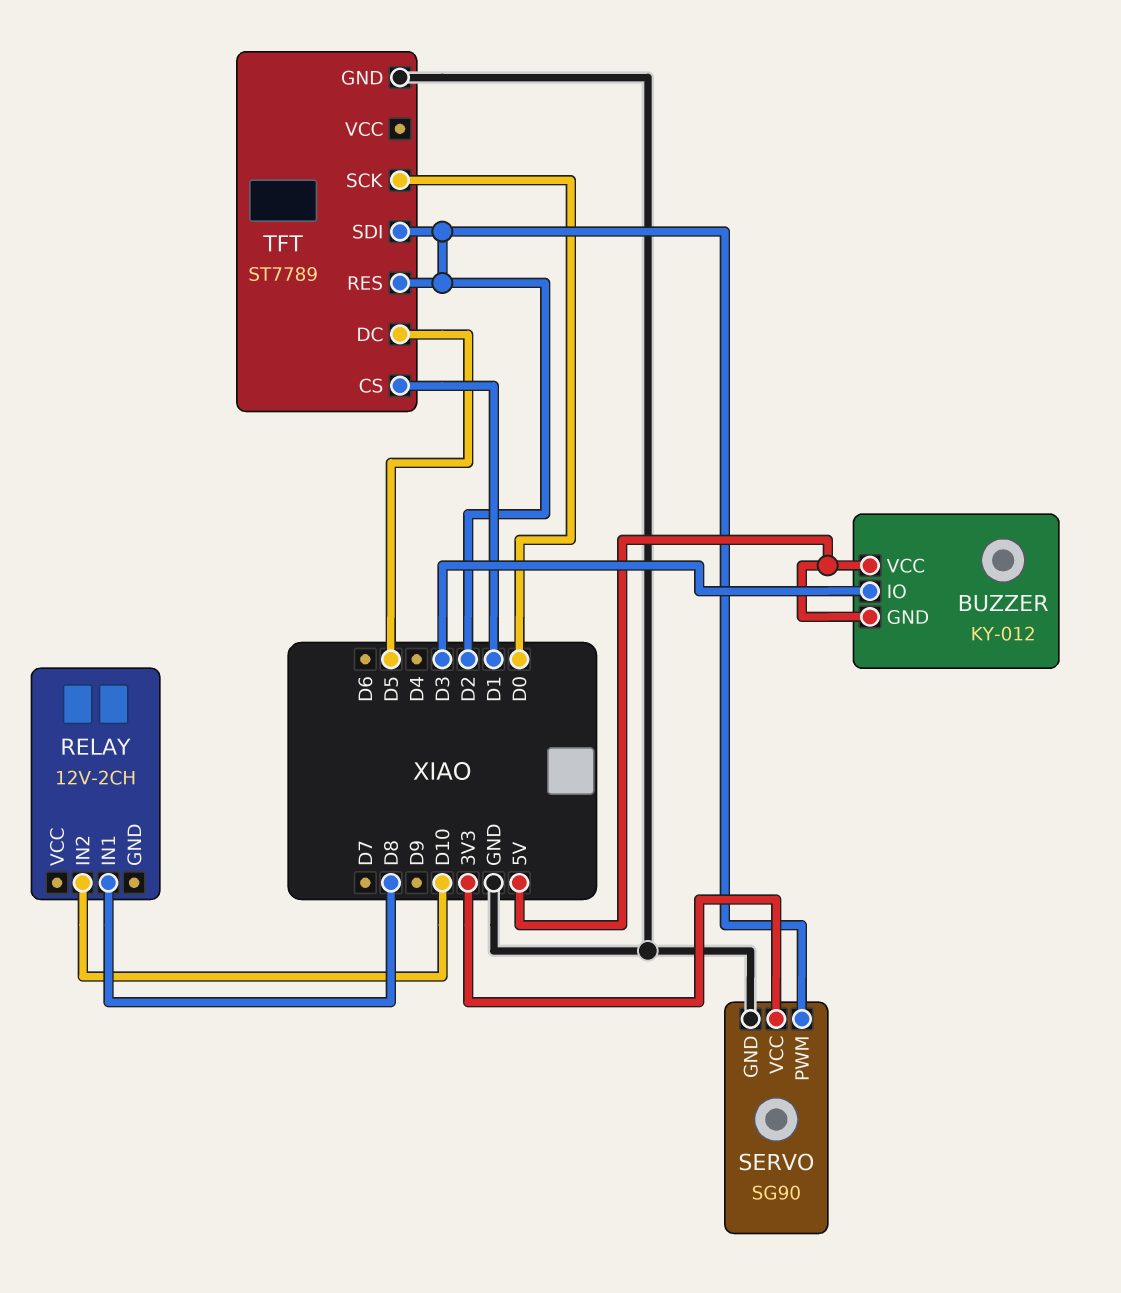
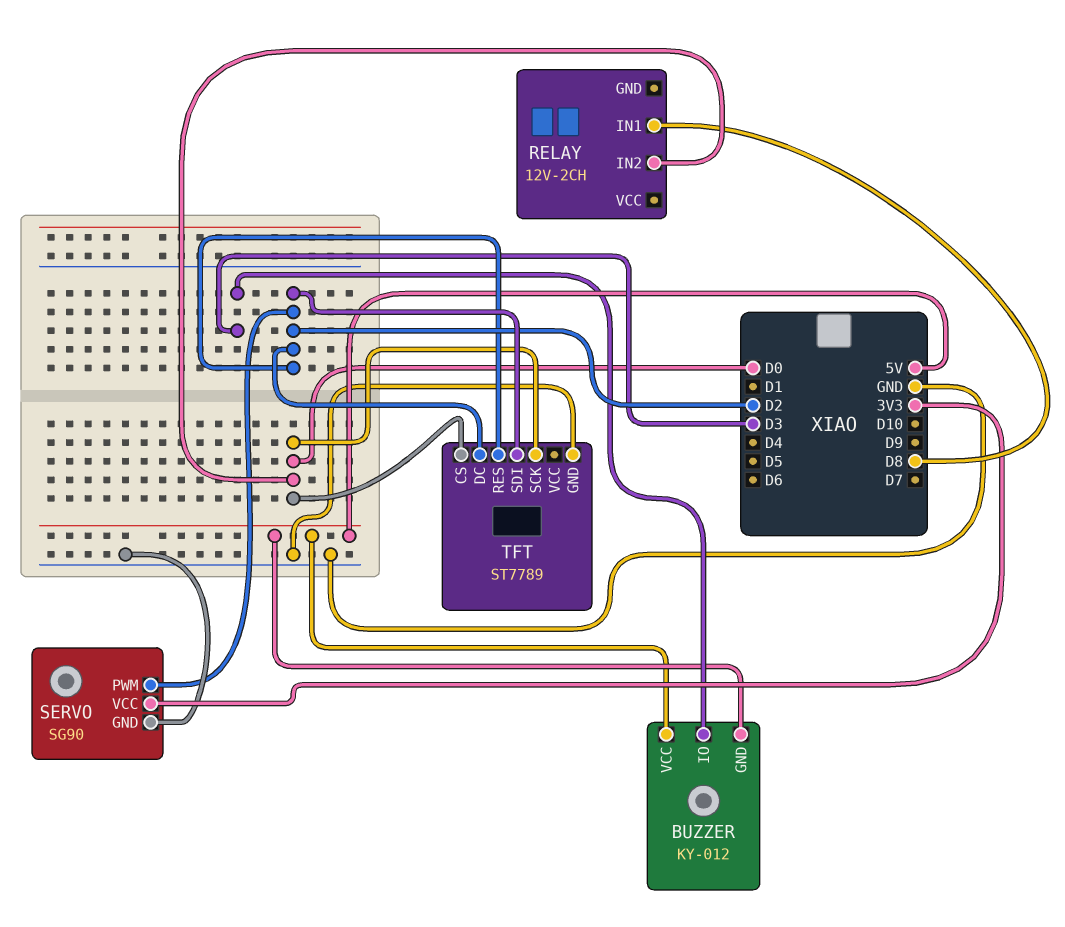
RELAY pin IN2: D10 -> D0
TFT pin CS: D1 -> D0
TFT pin DC: D5 -> D2

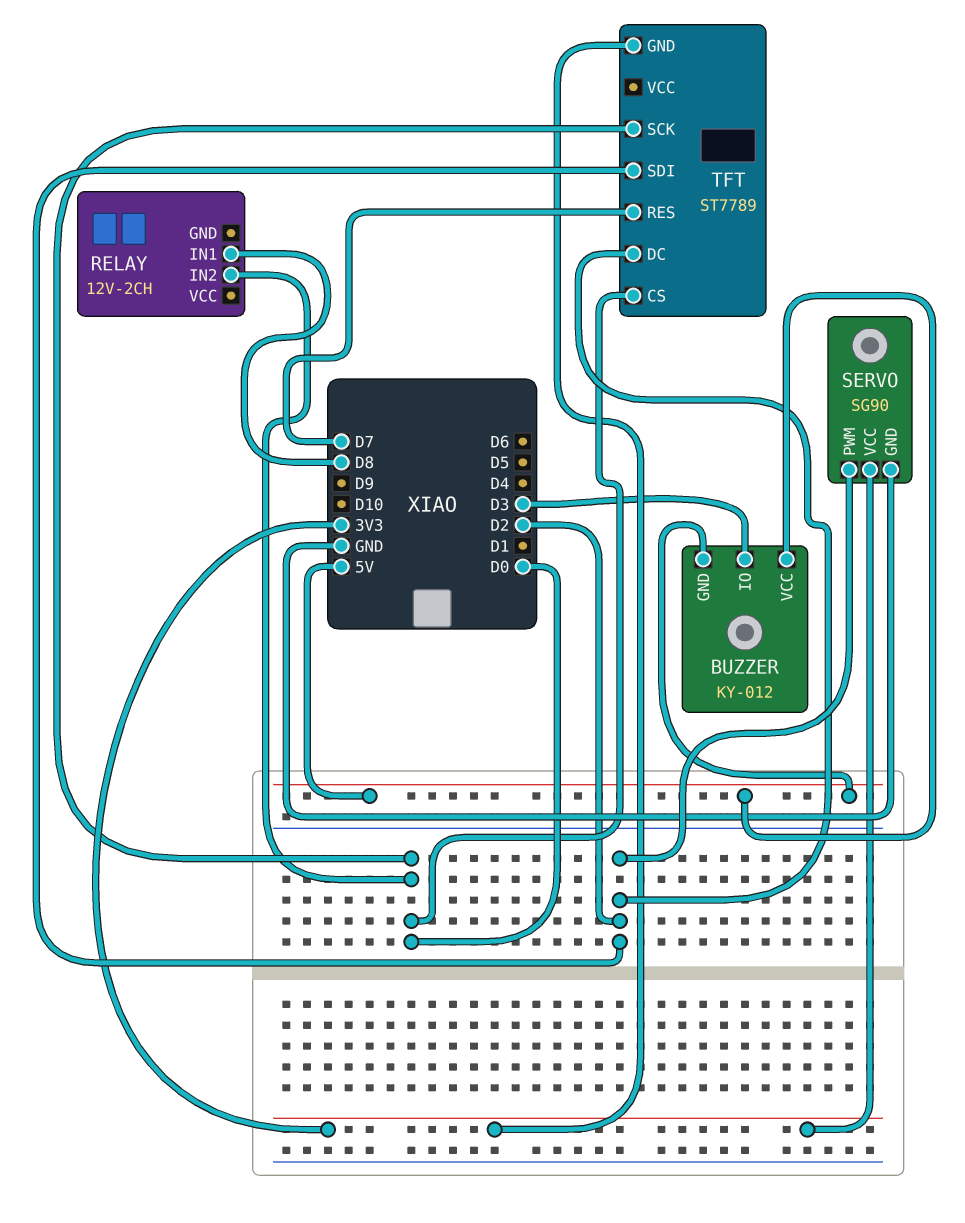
TFT pin GND: GND -> 3V3
TFT pin RES: D2 -> D7

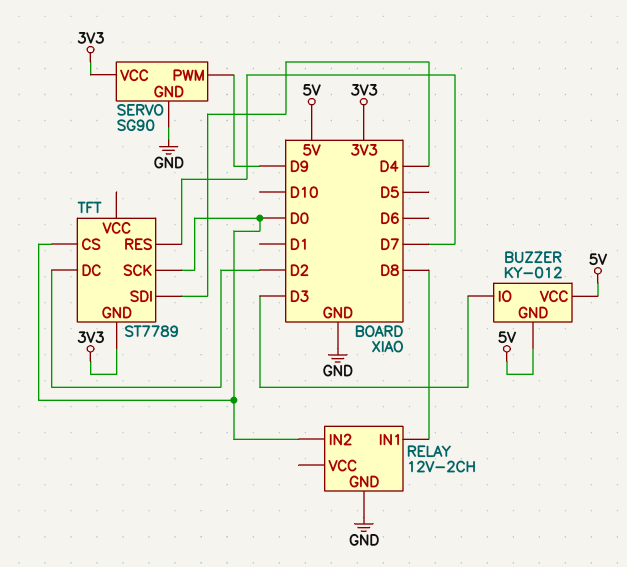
RELAY pin GND: none -> GND
SERVO pin PWM: D2 -> D9
TFT pin SDI: D2 -> D4

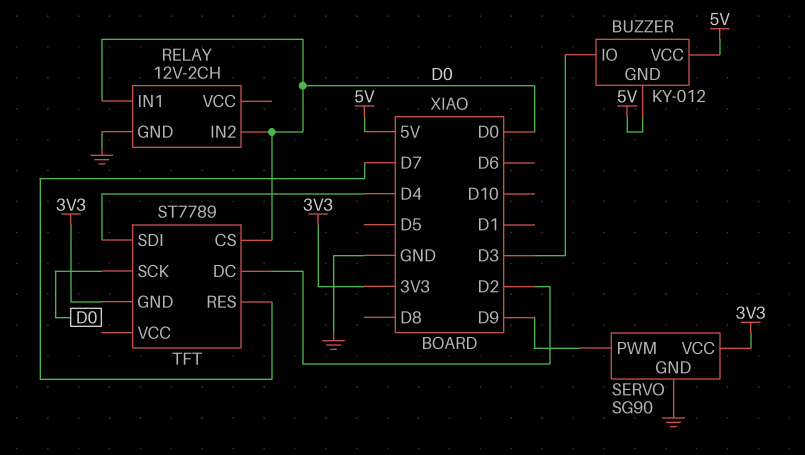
RELAY pin IN1: D8 -> D0

